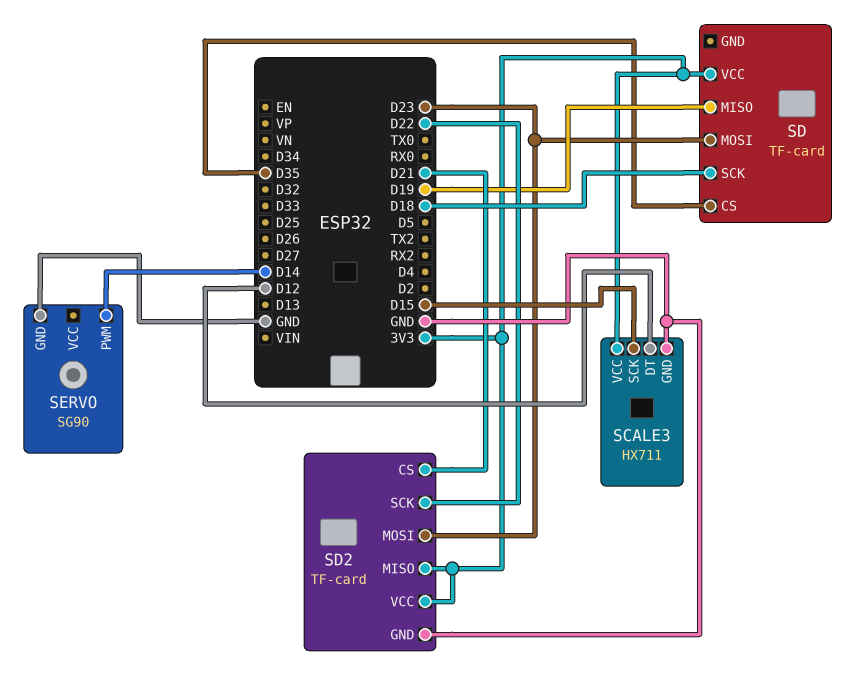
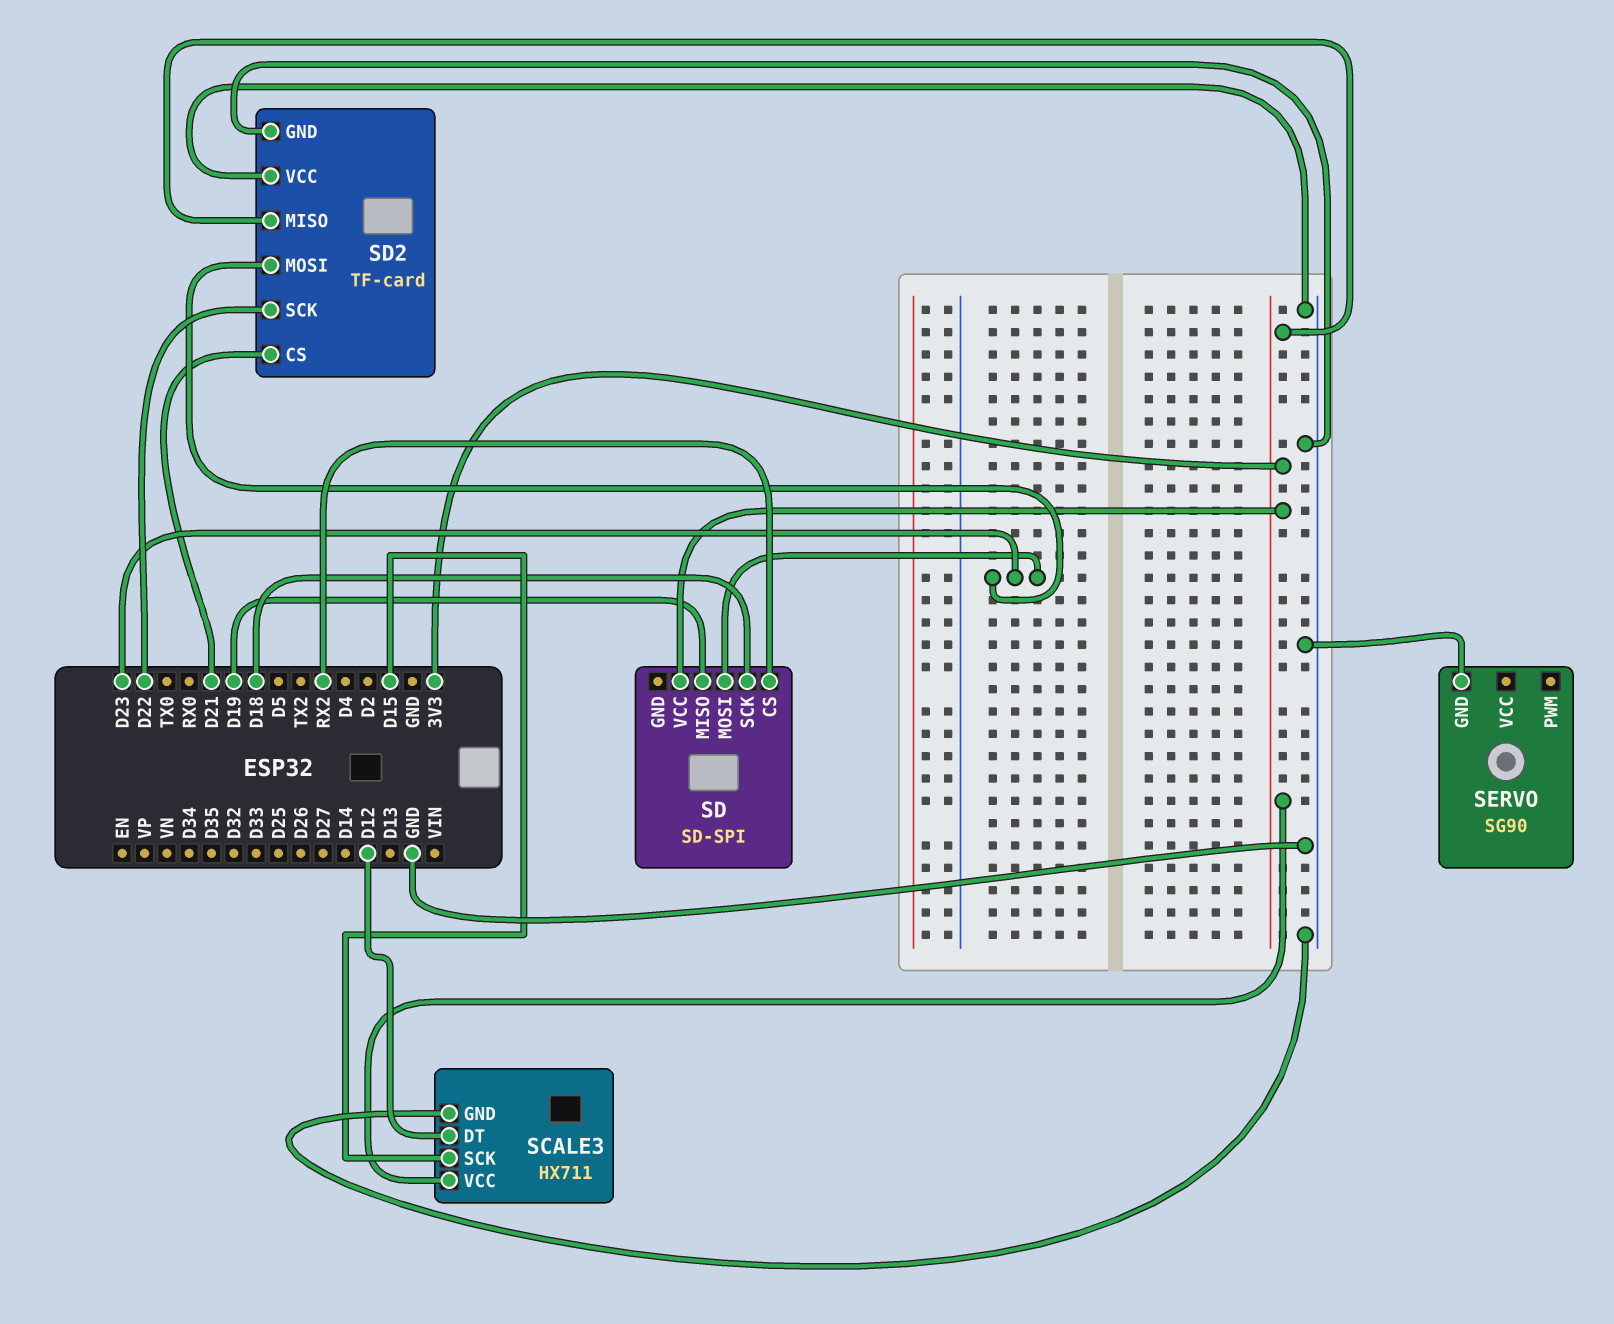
SD: TF-card -> SD-SPI
SD pin CS: D35 -> RX2
SD2 pin VCC: 3V3 -> GND
SERVO pin PWM: D14 -> none

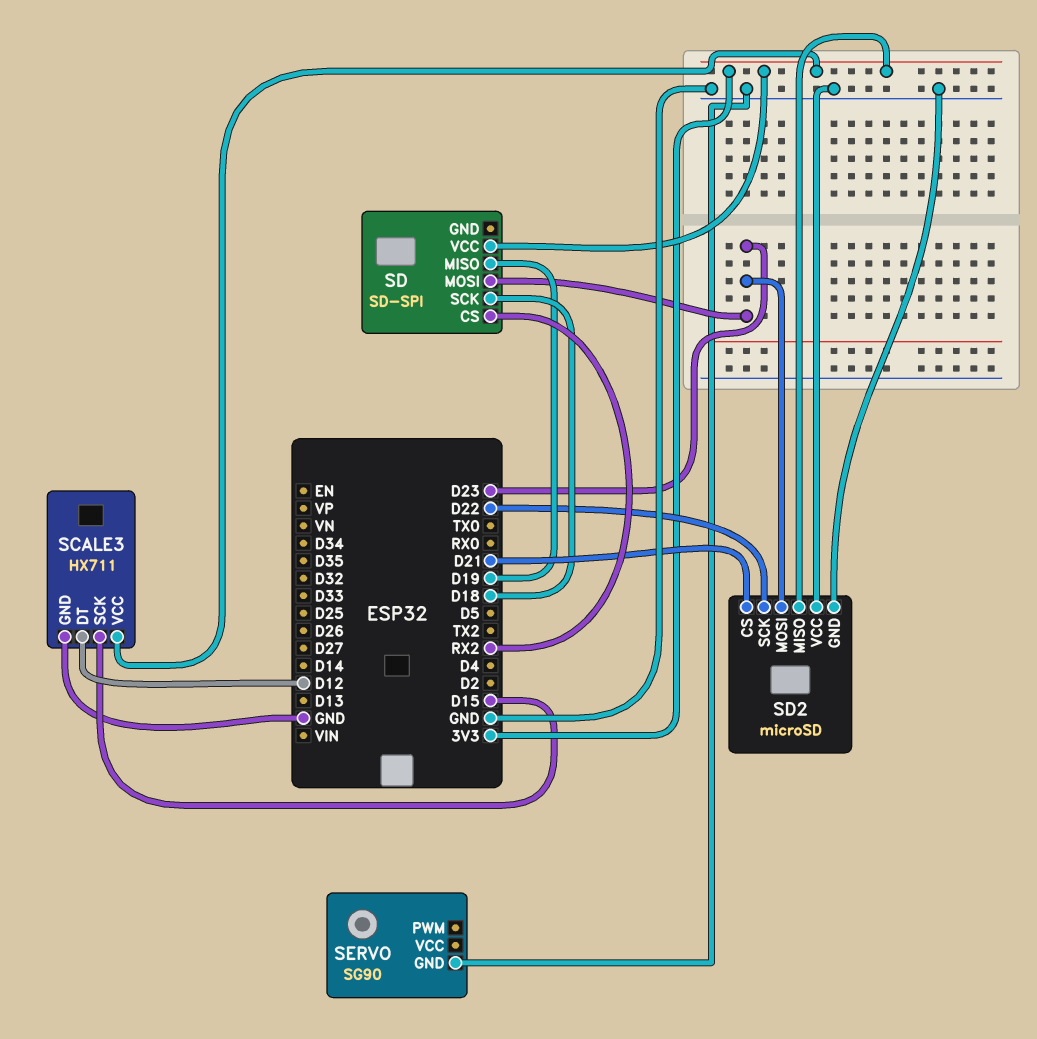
SD2: TF-card -> microSD

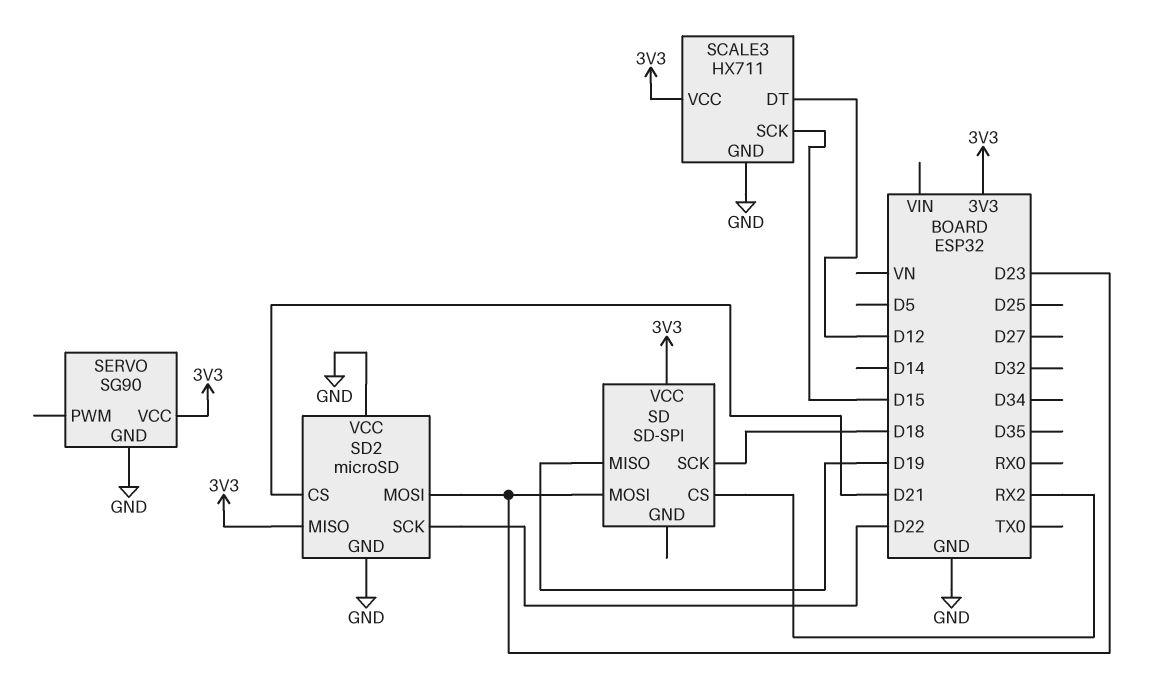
SERVO pin VCC: none -> 3V3

